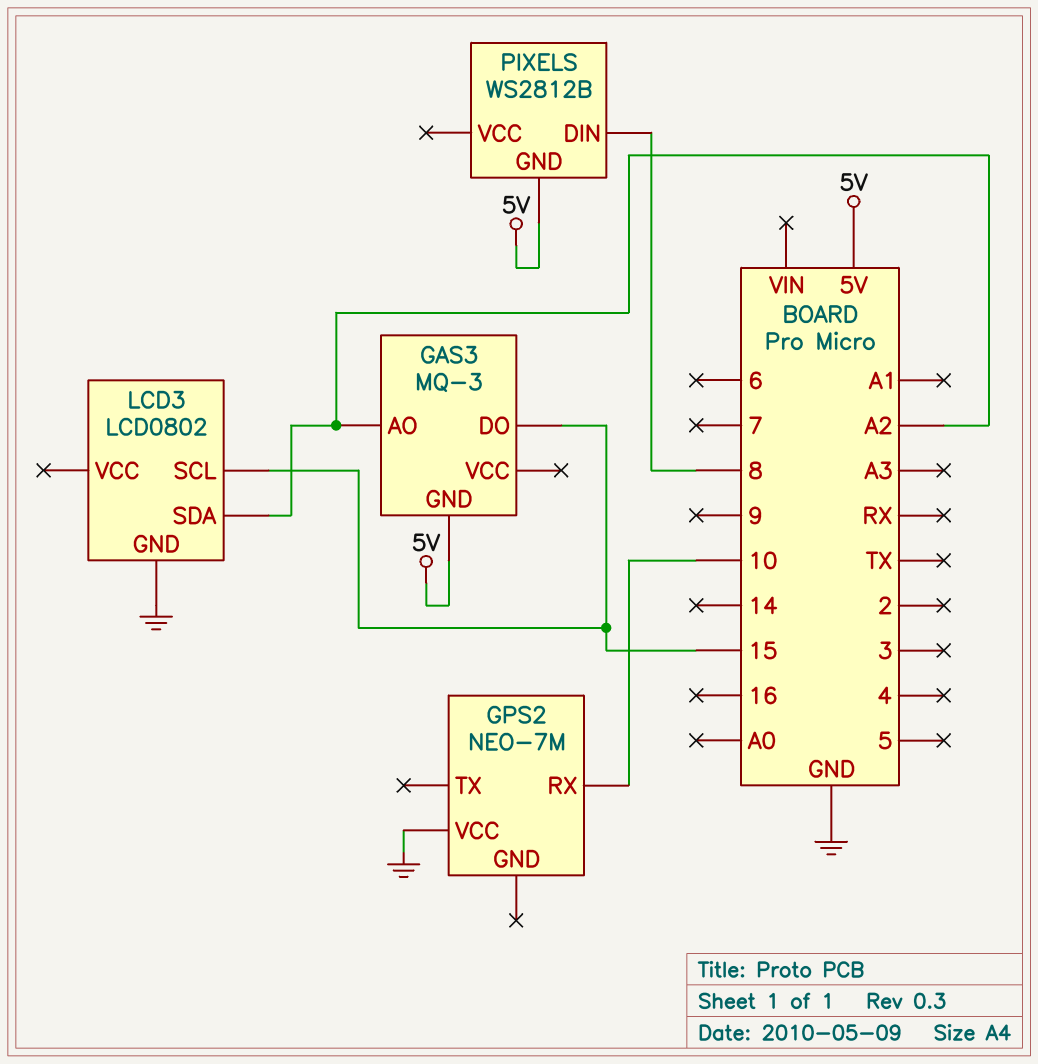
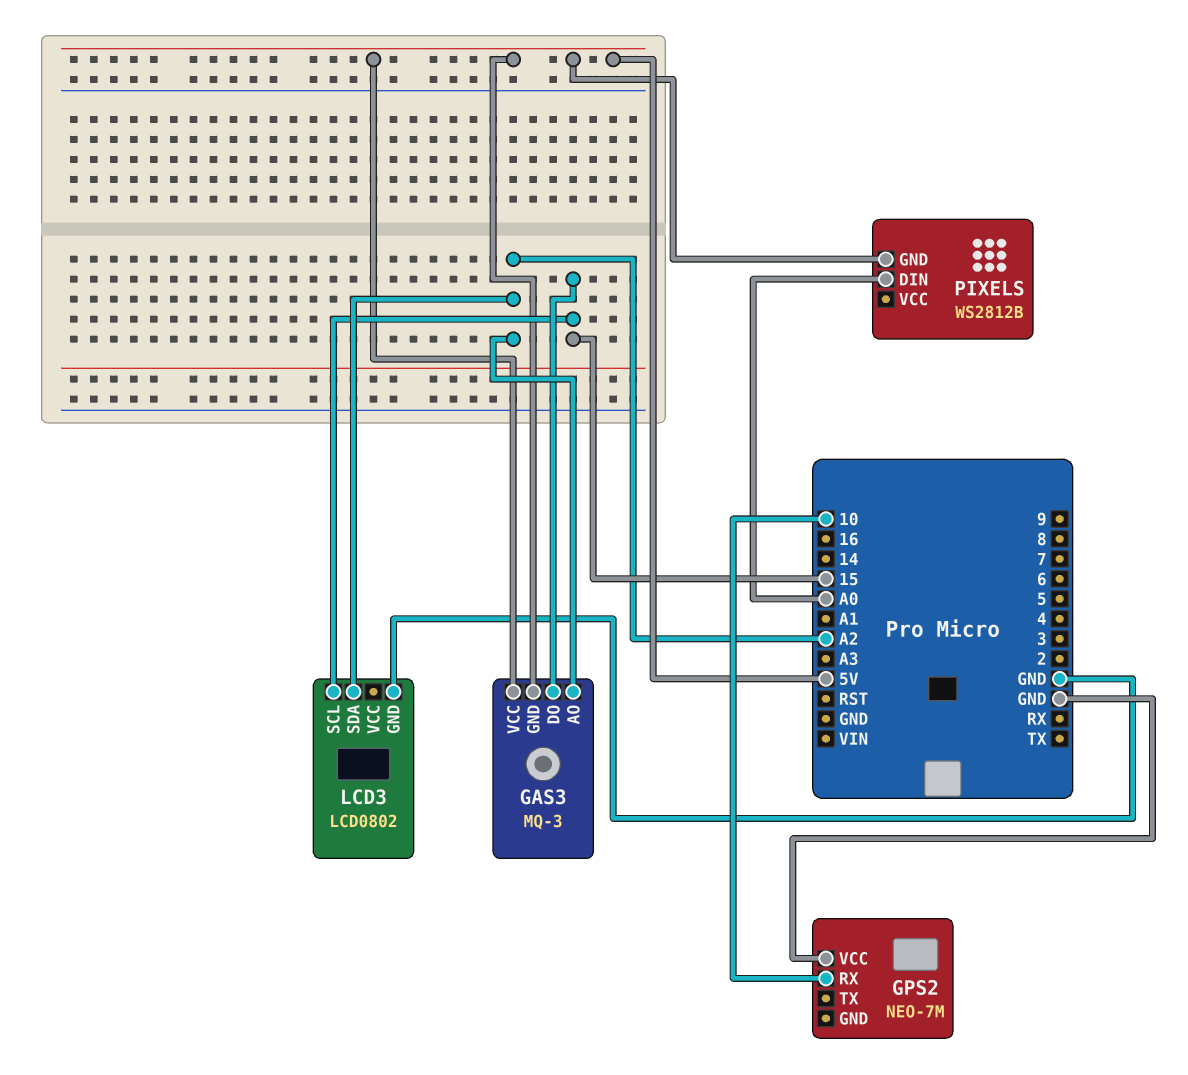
GAS3 pin VCC: none -> 5V
PIXELS pin DIN: 8 -> A0

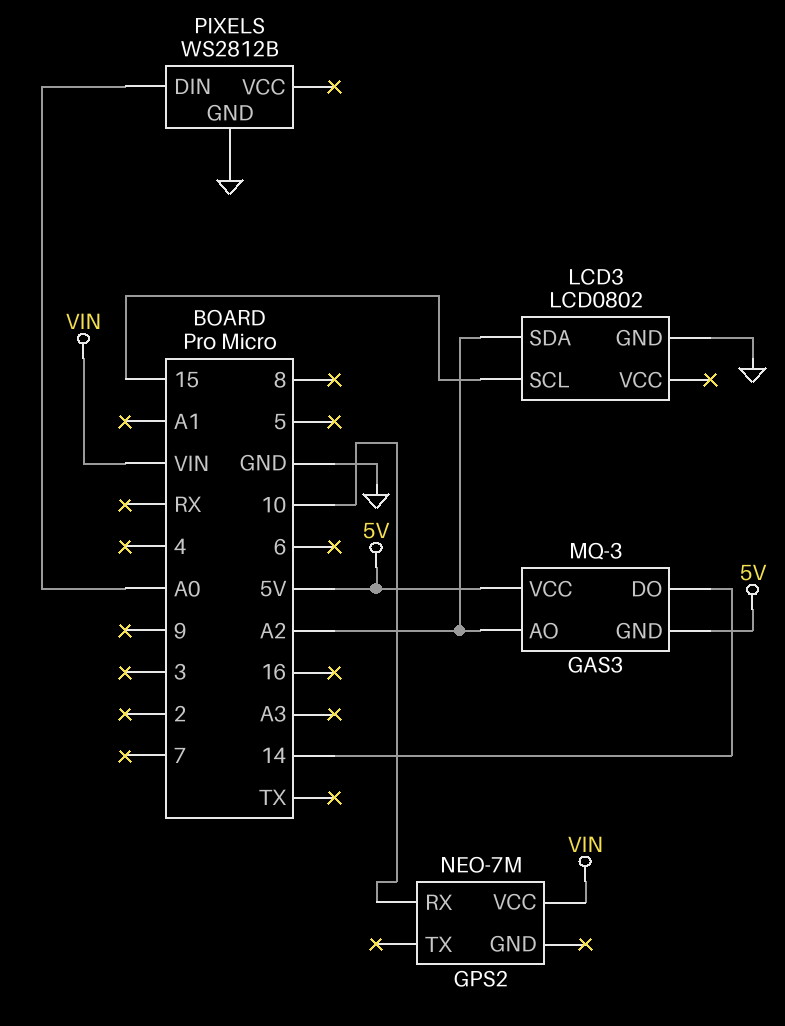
GAS3 pin DO: 15 -> 14
GPS2 pin VCC: GND -> VIN
PIXELS pin GND: 5V -> GND

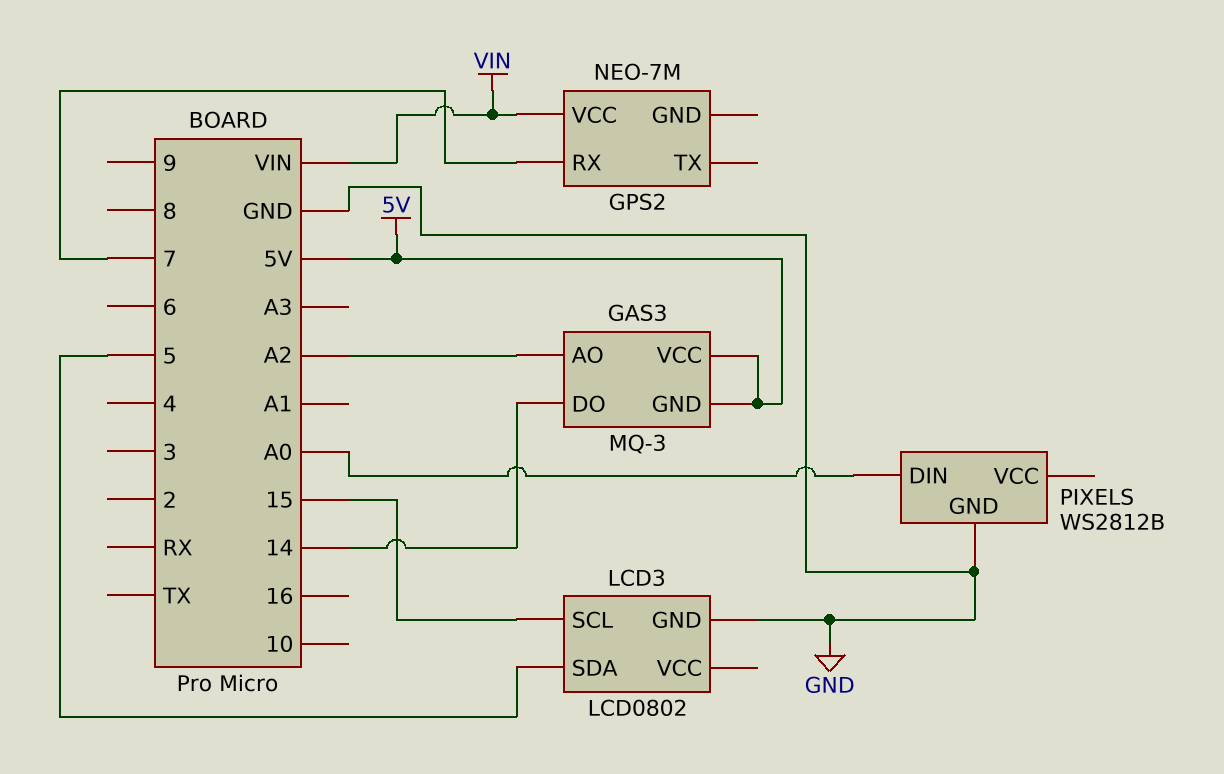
GPS2 pin RX: 10 -> 7
LCD3 pin SDA: A2 -> 5

